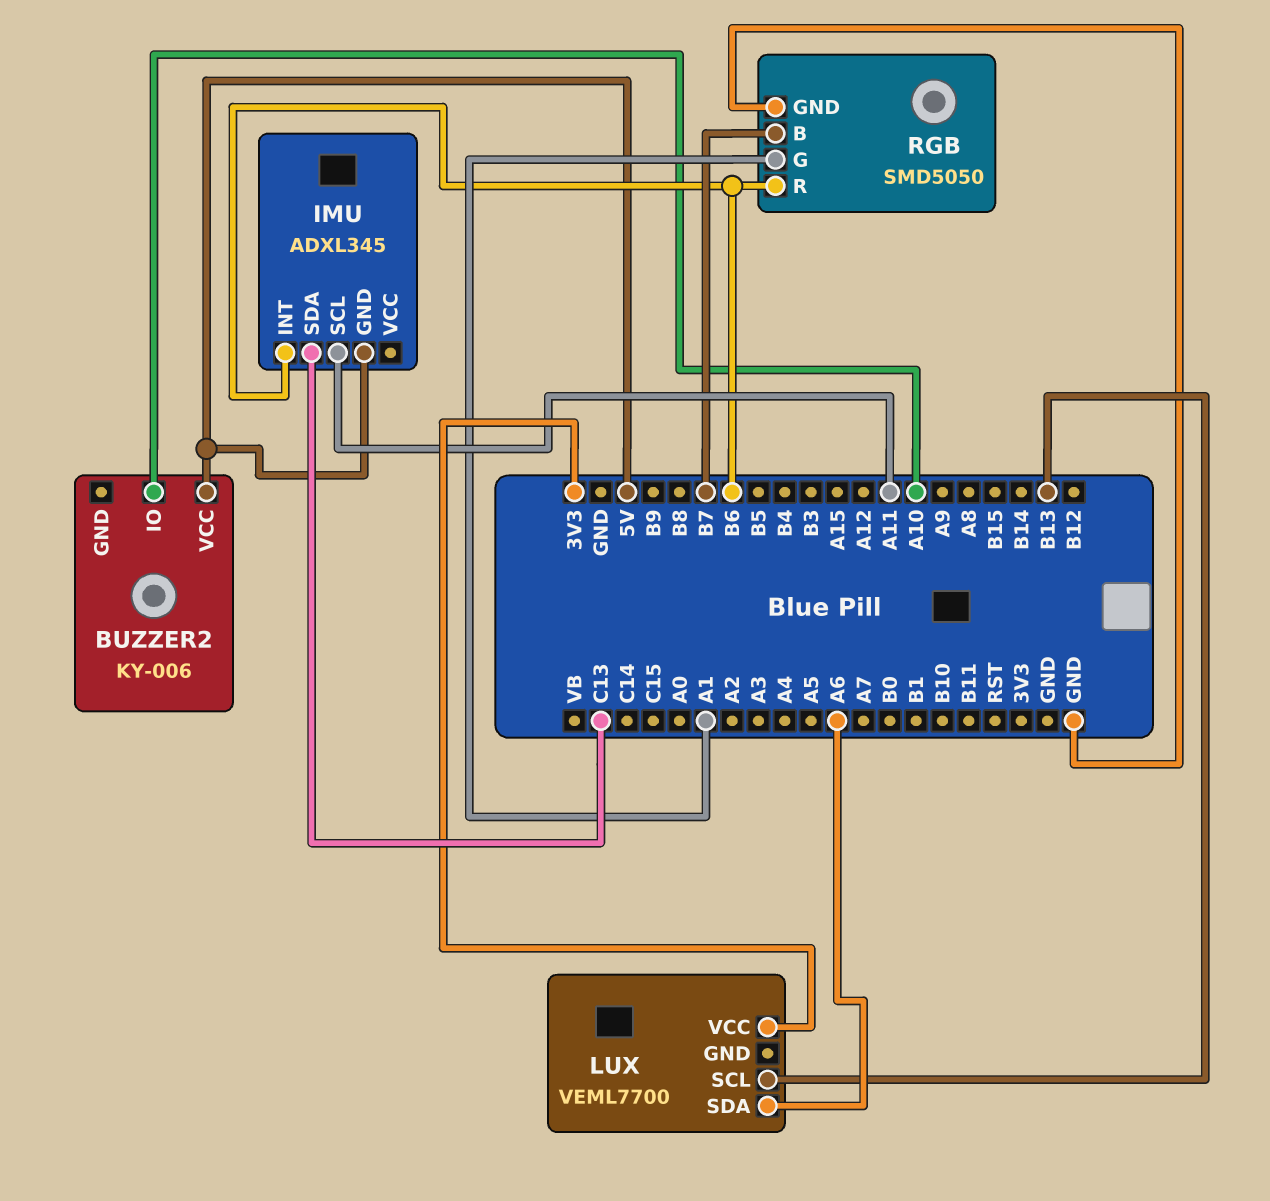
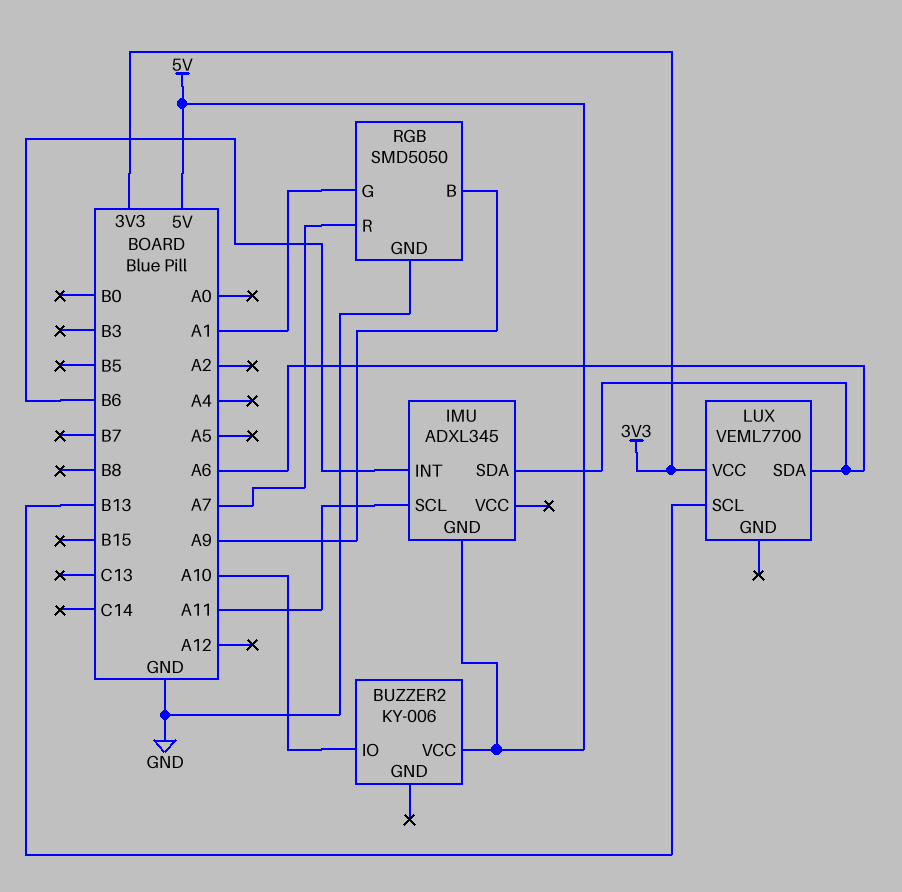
IMU pin SDA: C13 -> A6
RGB pin B: B7 -> A9
RGB pin R: B6 -> A7

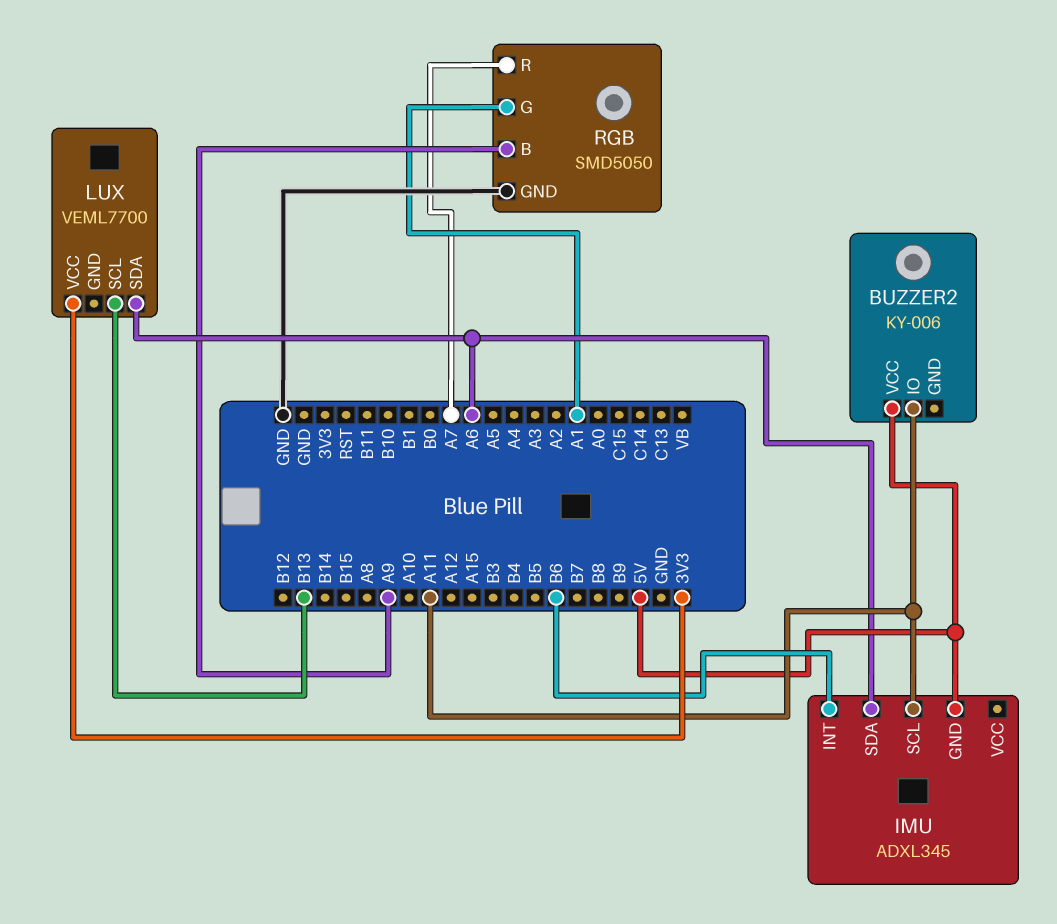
BUZZER2 pin IO: A10 -> A11

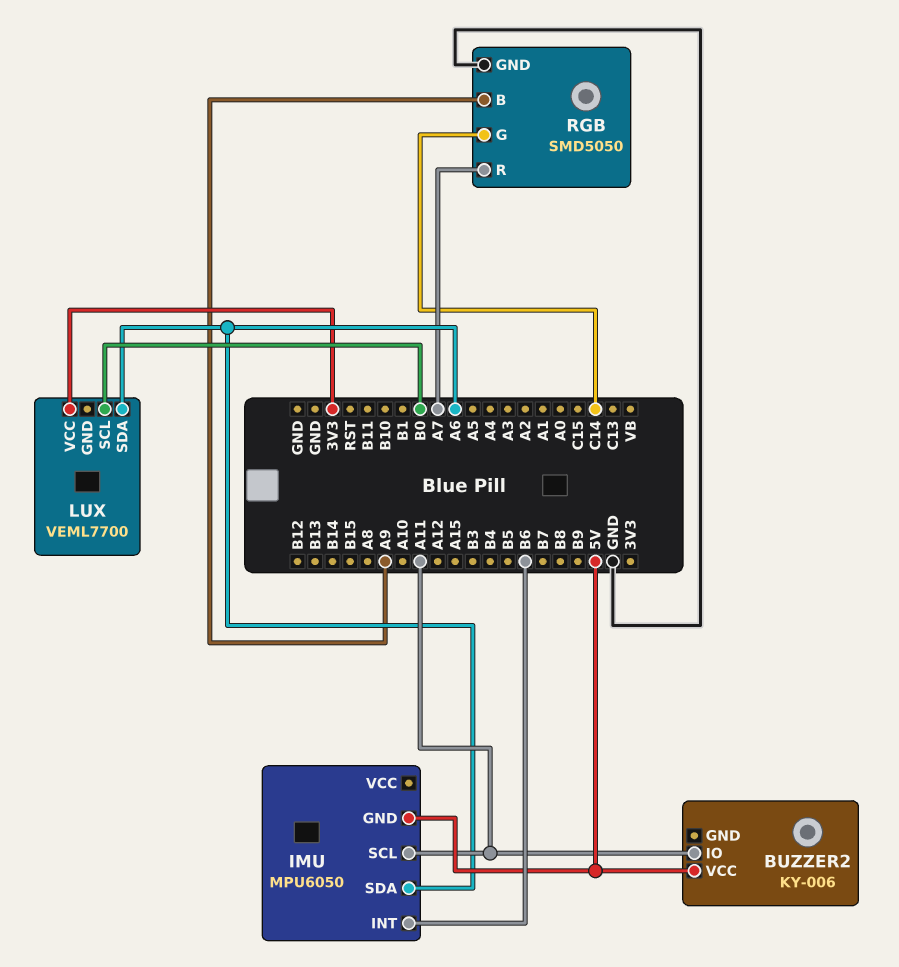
IMU: ADXL345 -> MPU6050
LUX pin SCL: B13 -> B0
RGB pin G: A1 -> C14

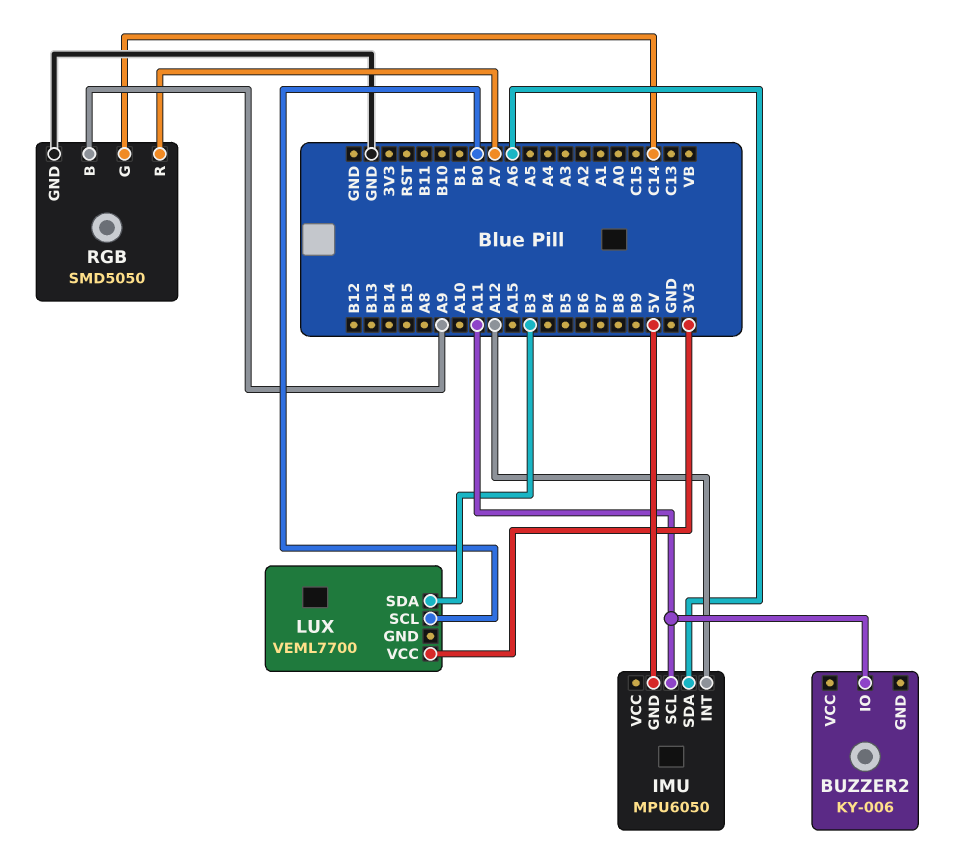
BUZZER2 pin VCC: 5V -> none
IMU pin INT: B6 -> A12
LUX pin SDA: A6 -> B3

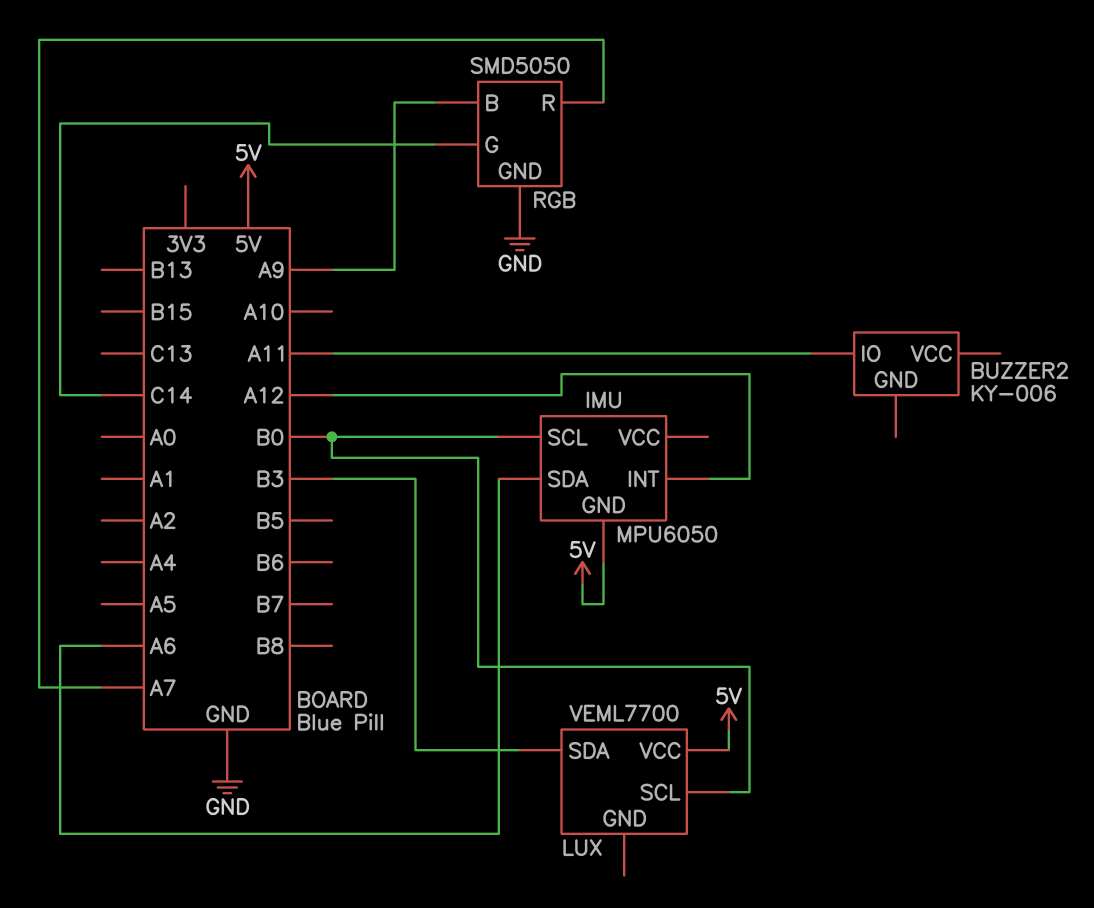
IMU pin SCL: A11 -> B0
LUX pin VCC: 3V3 -> 5V

